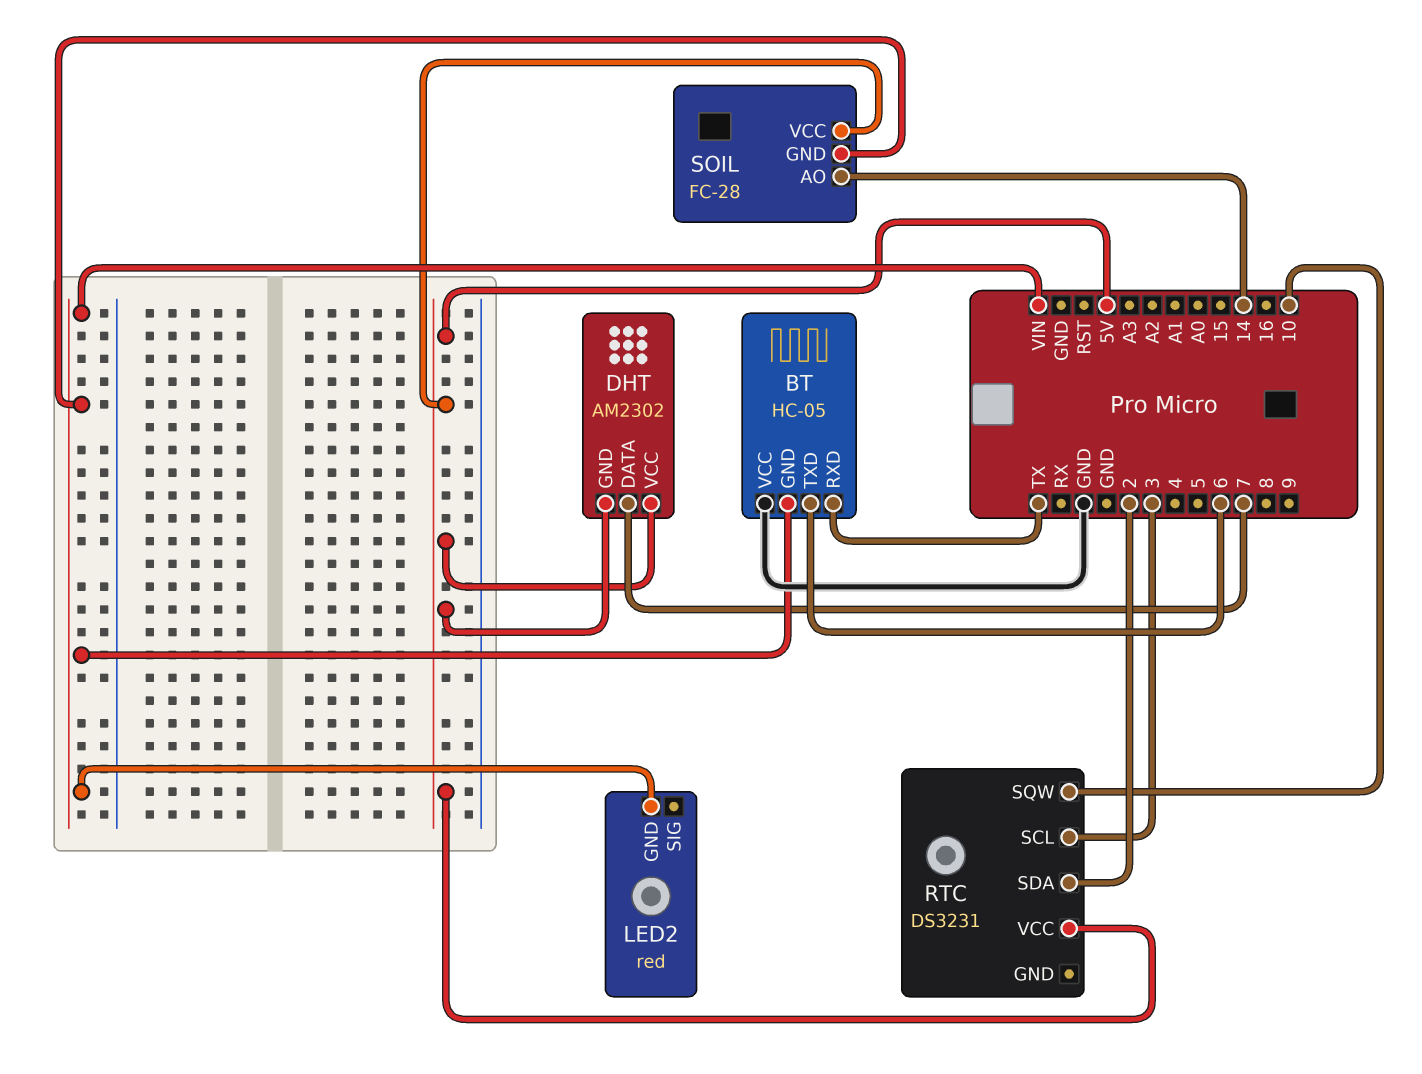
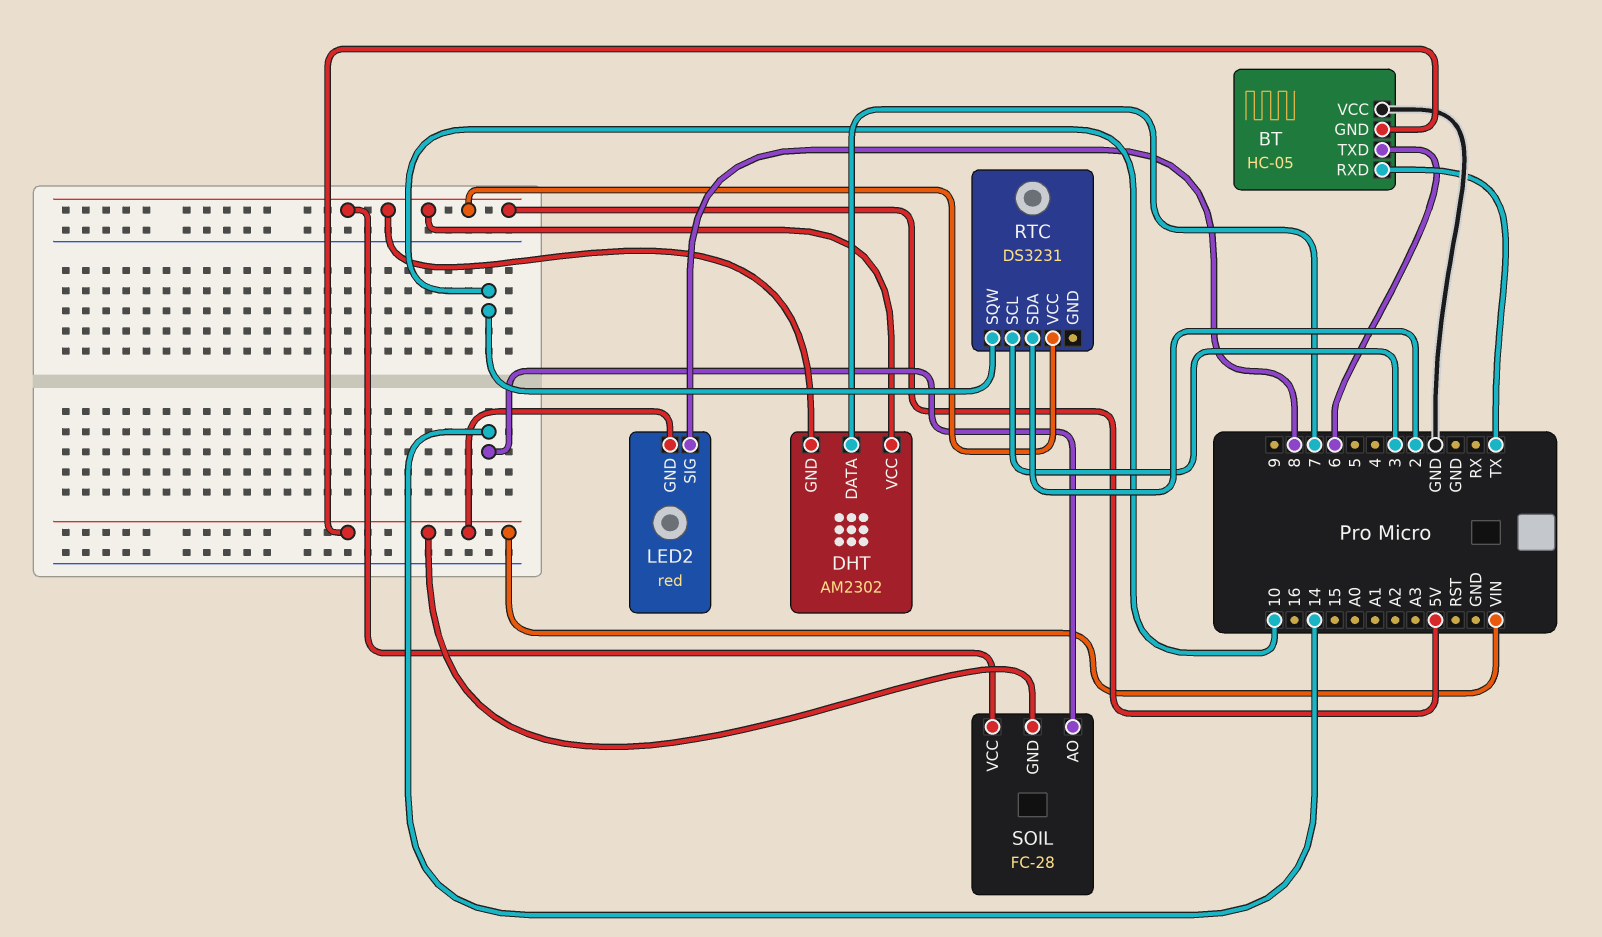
LED2 pin SIG: none -> 8

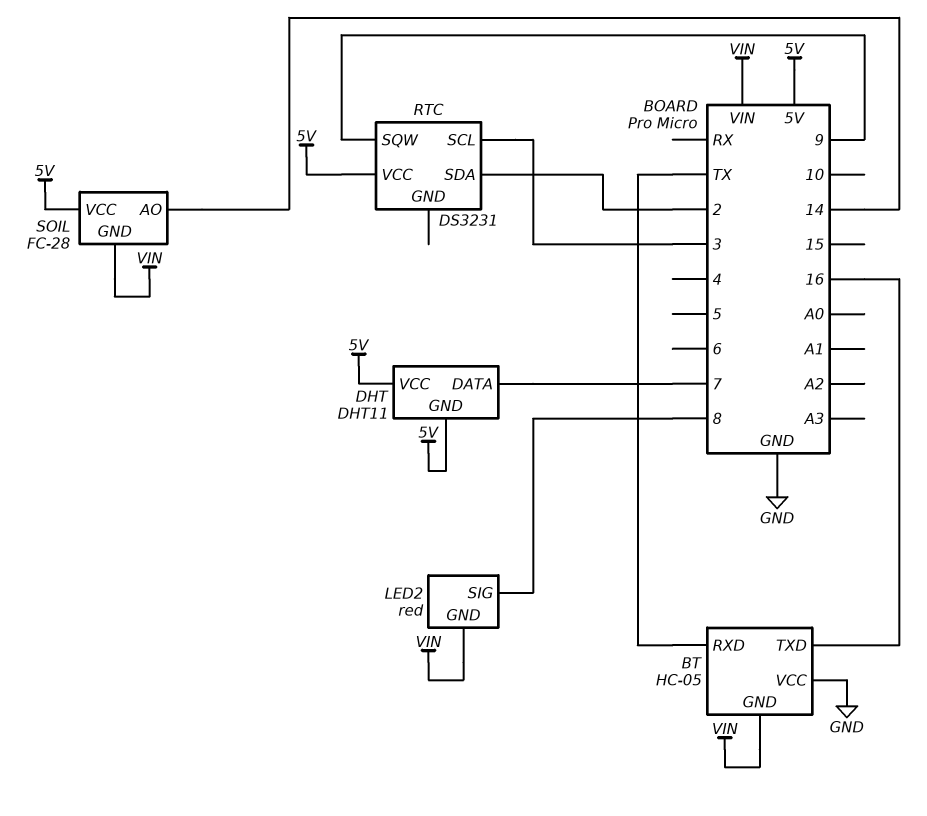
BT pin TXD: 6 -> 16
DHT: AM2302 -> DHT11
RTC pin SQW: 10 -> 9

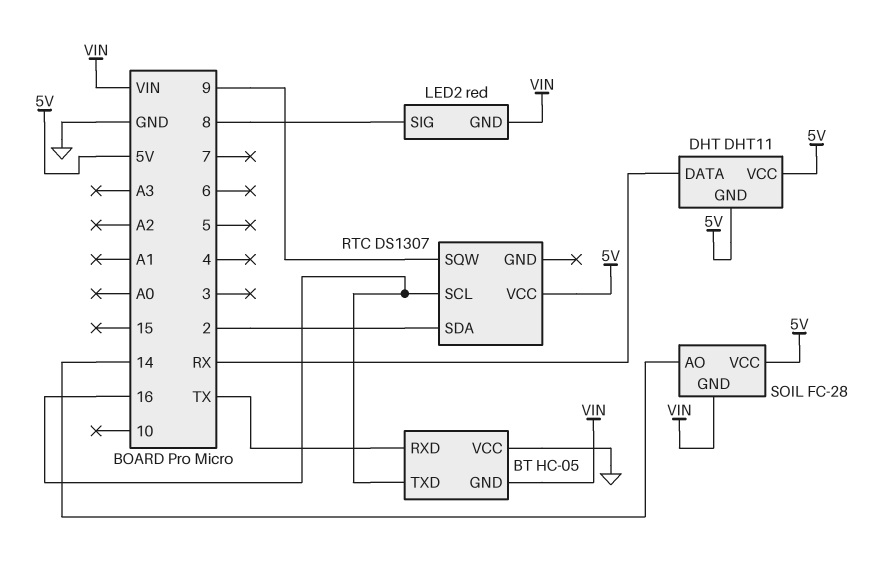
DHT pin DATA: 7 -> RX
RTC: DS3231 -> DS1307
RTC pin SCL: 3 -> 16

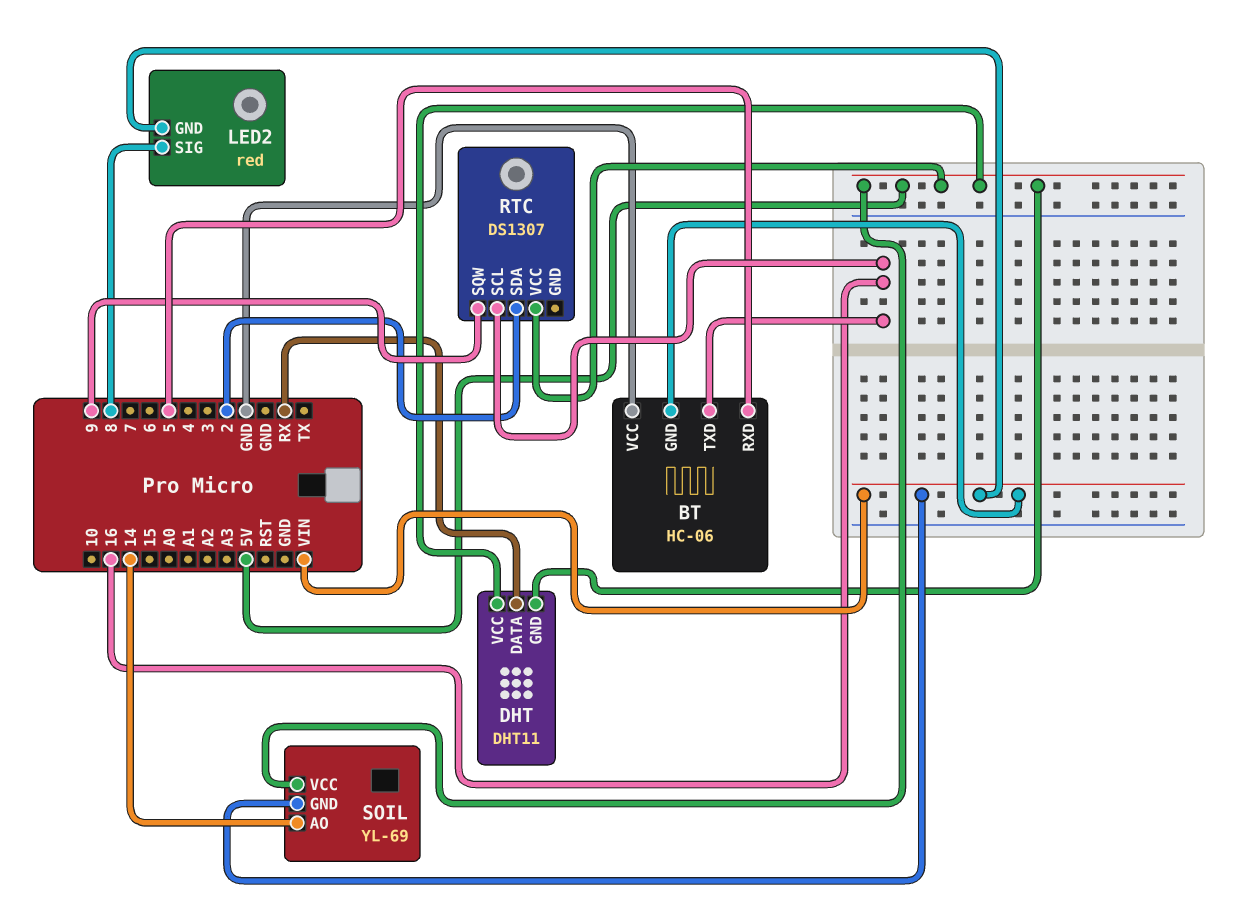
BT: HC-05 -> HC-06
BT pin RXD: TX -> 5
SOIL: FC-28 -> YL-69

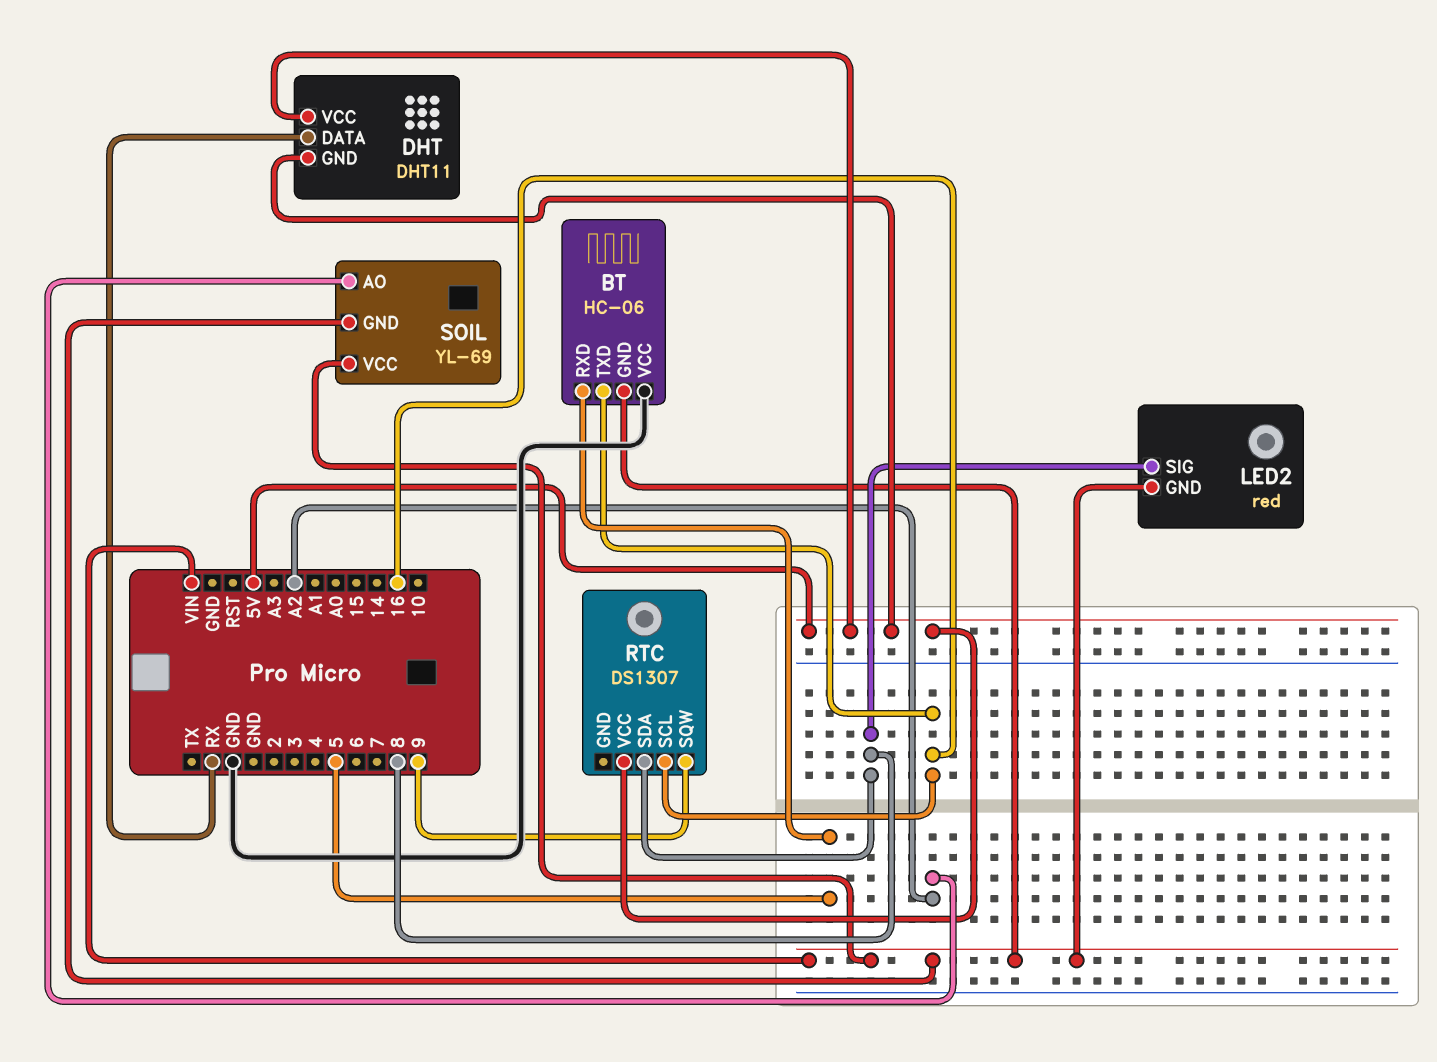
RTC pin SDA: 2 -> 8
SOIL pin AO: 14 -> A2
SOIL pin VCC: 5V -> VIN

